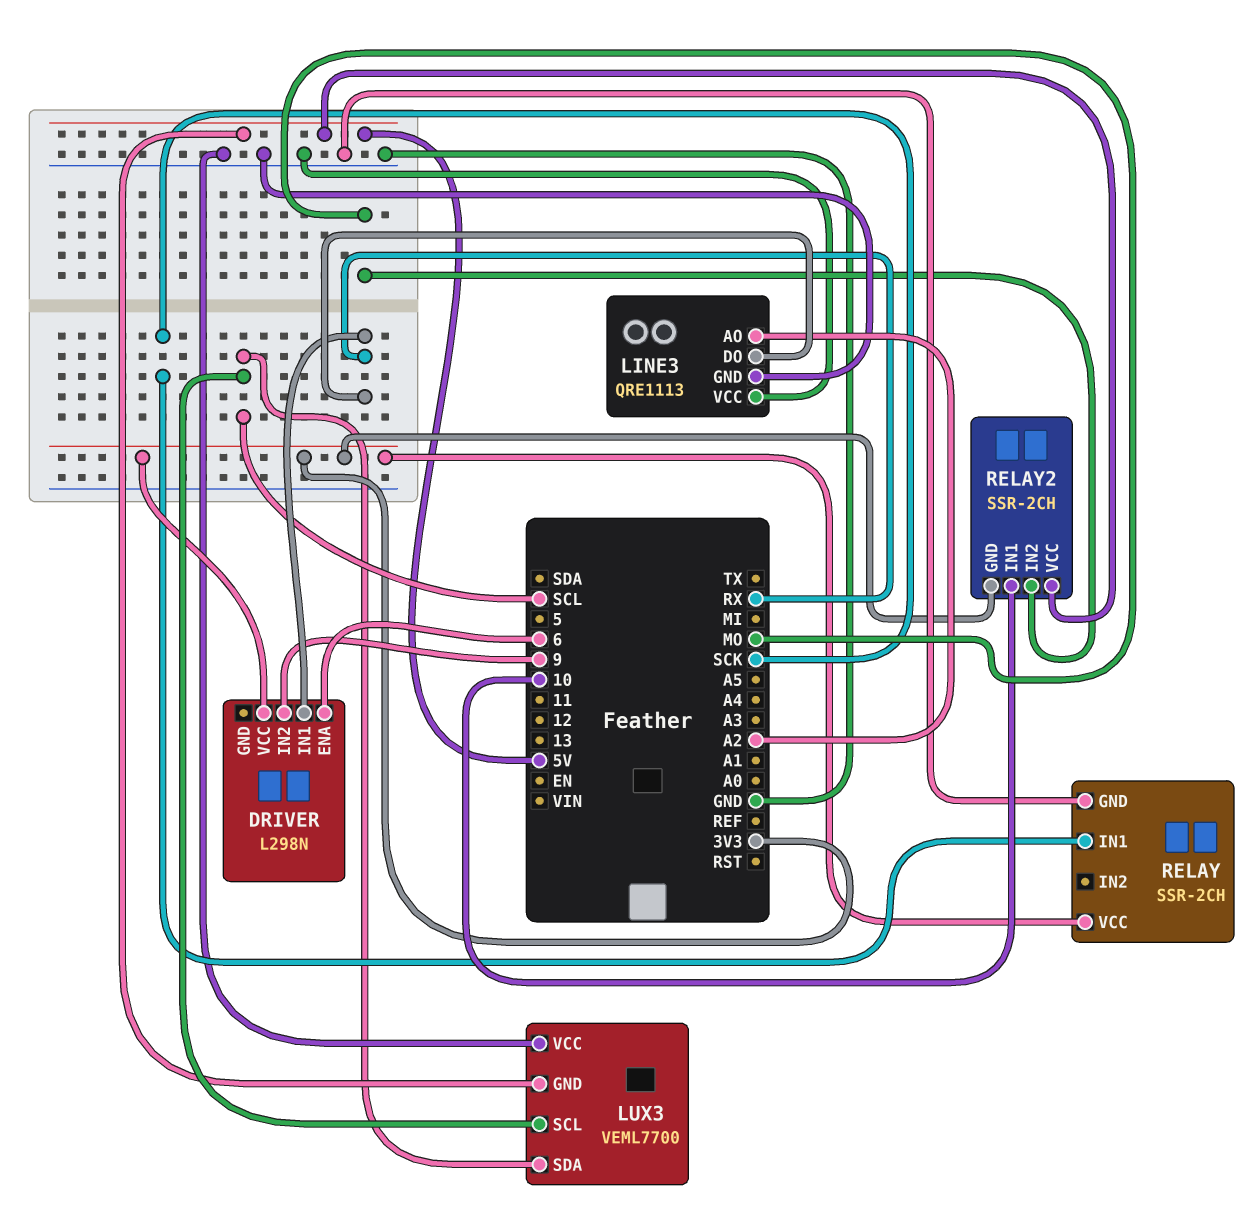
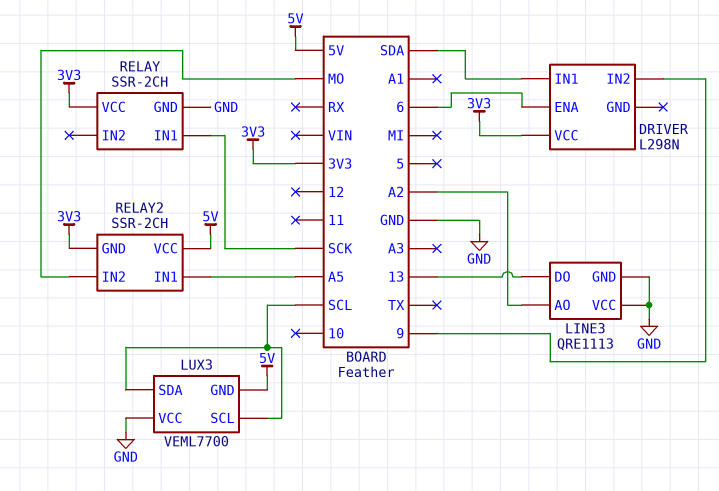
DRIVER pin IN1: RX -> SDA
LINE3 pin DO: RX -> 13
RELAY2 pin IN1: 10 -> A5

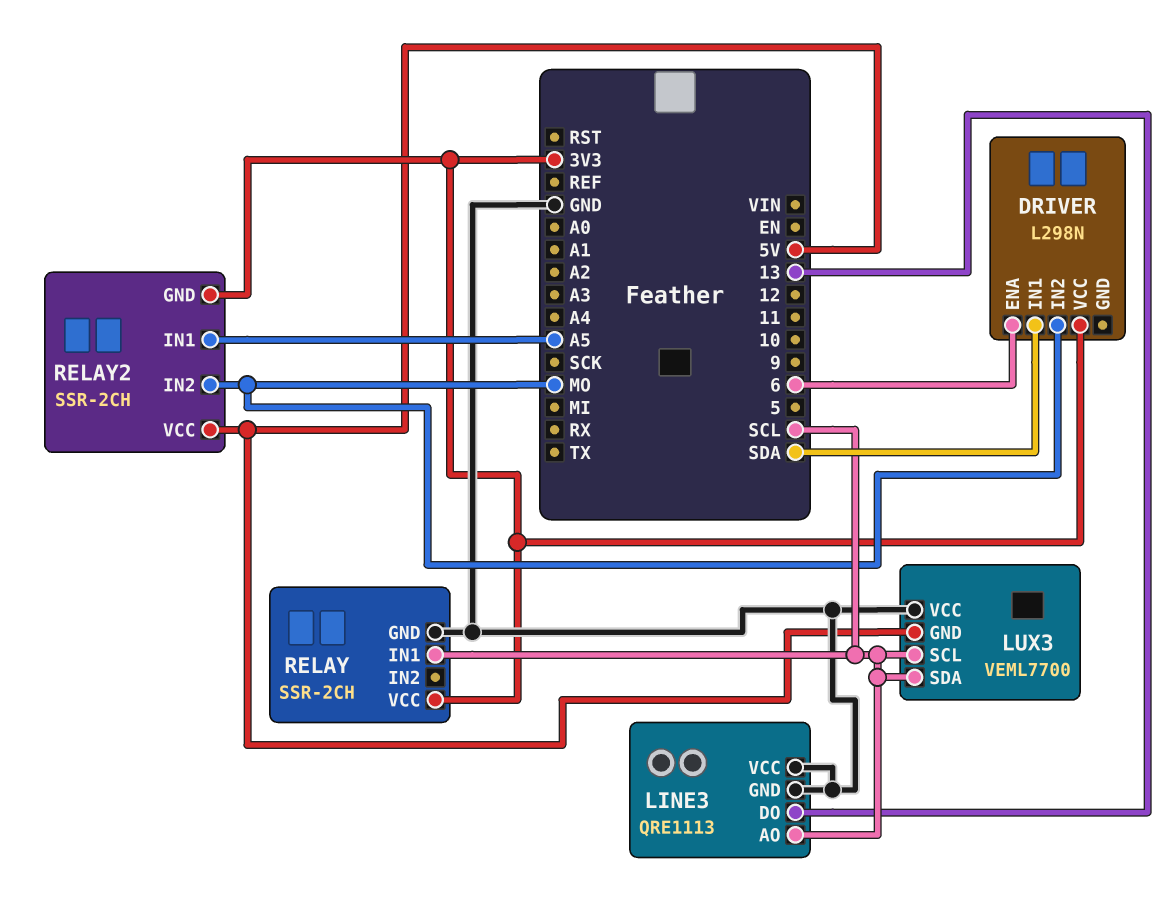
DRIVER pin IN2: 9 -> MO
LINE3 pin AO: A2 -> SCL
RELAY pin IN1: SCK -> SCL

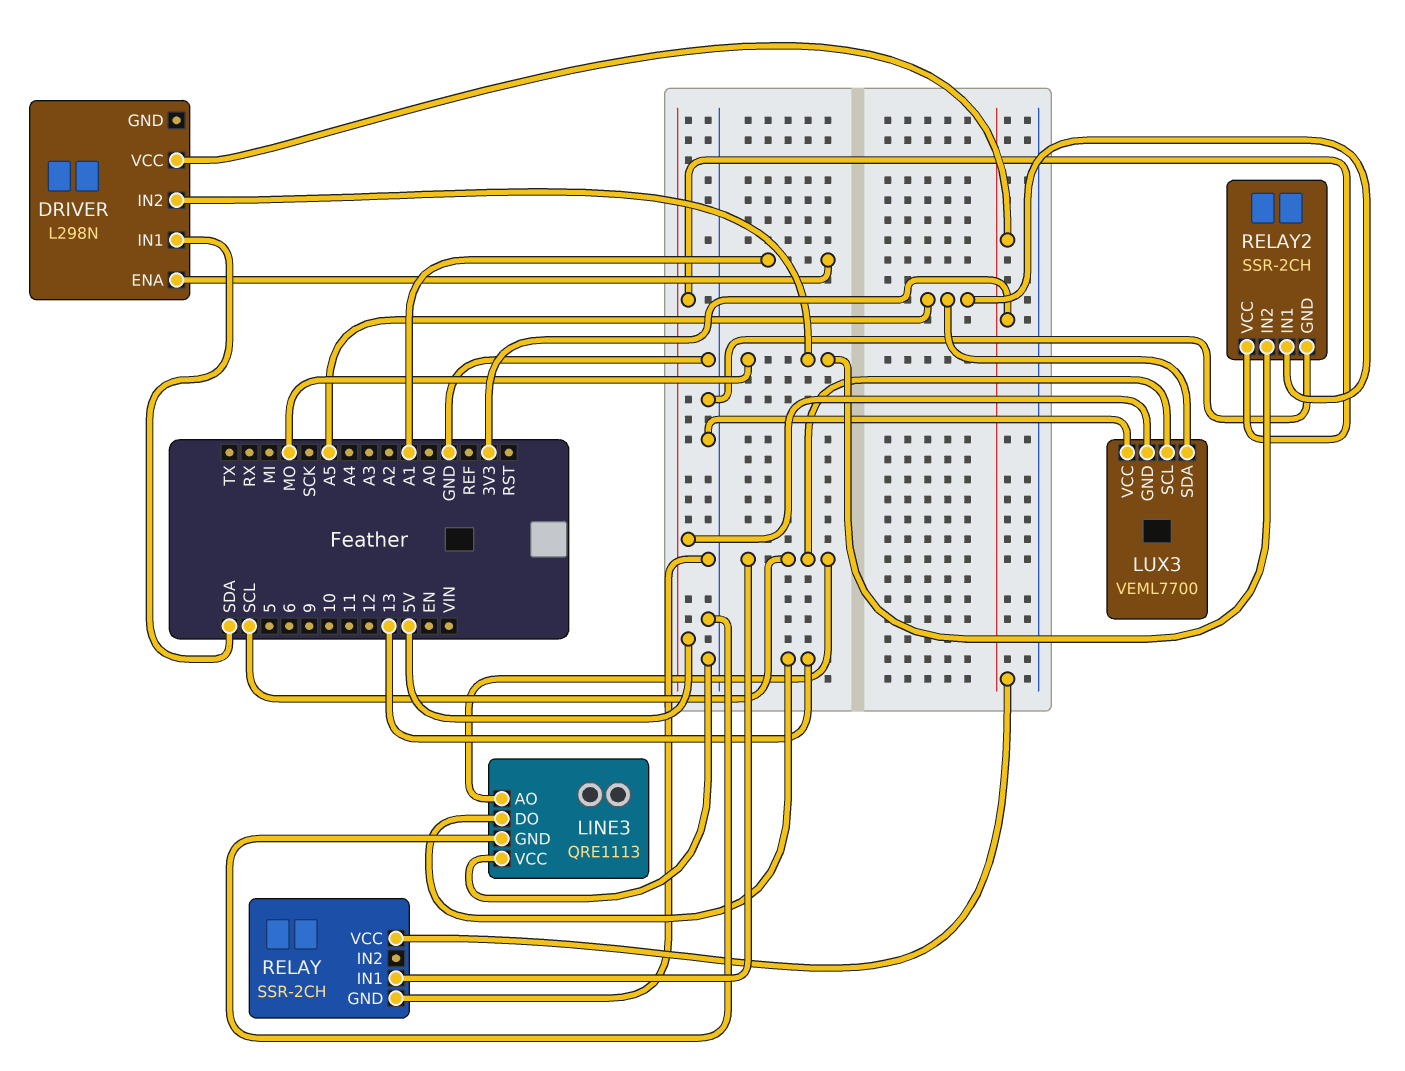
DRIVER pin ENA: 6 -> A1
LUX3 pin SDA: SCL -> A5
RELAY2 pin GND: 3V3 -> GND

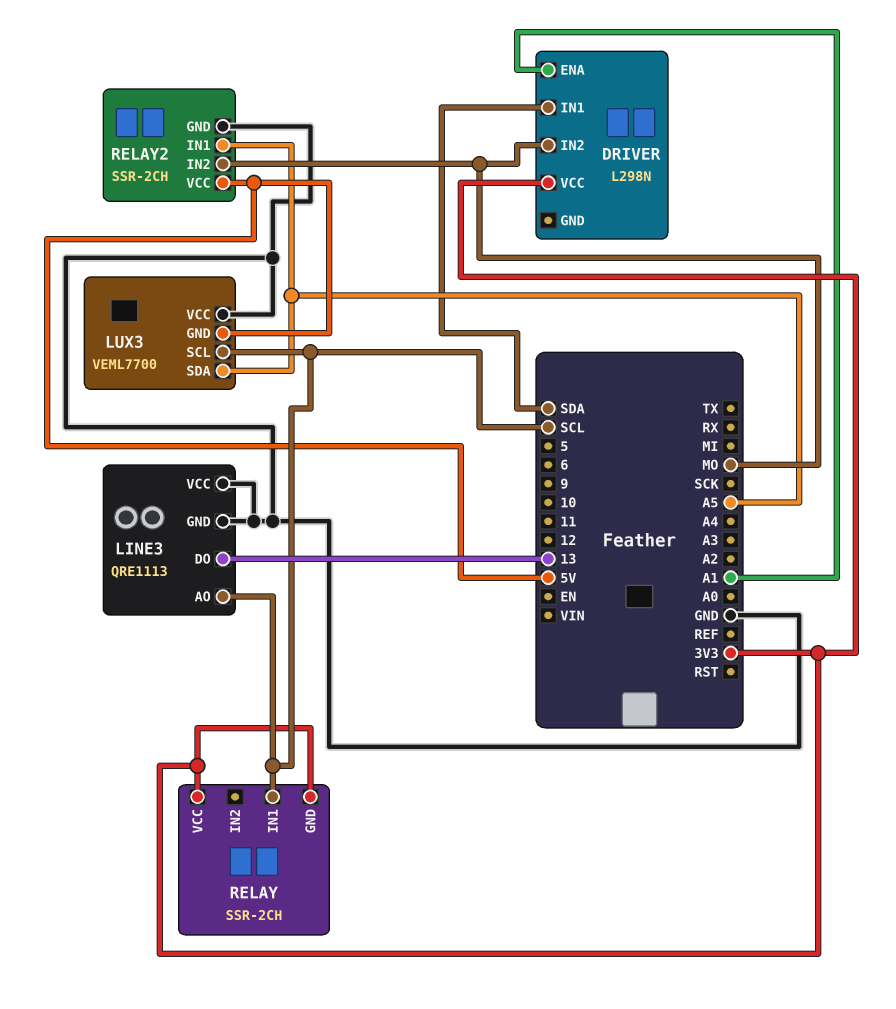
RELAY pin GND: GND -> 3V3

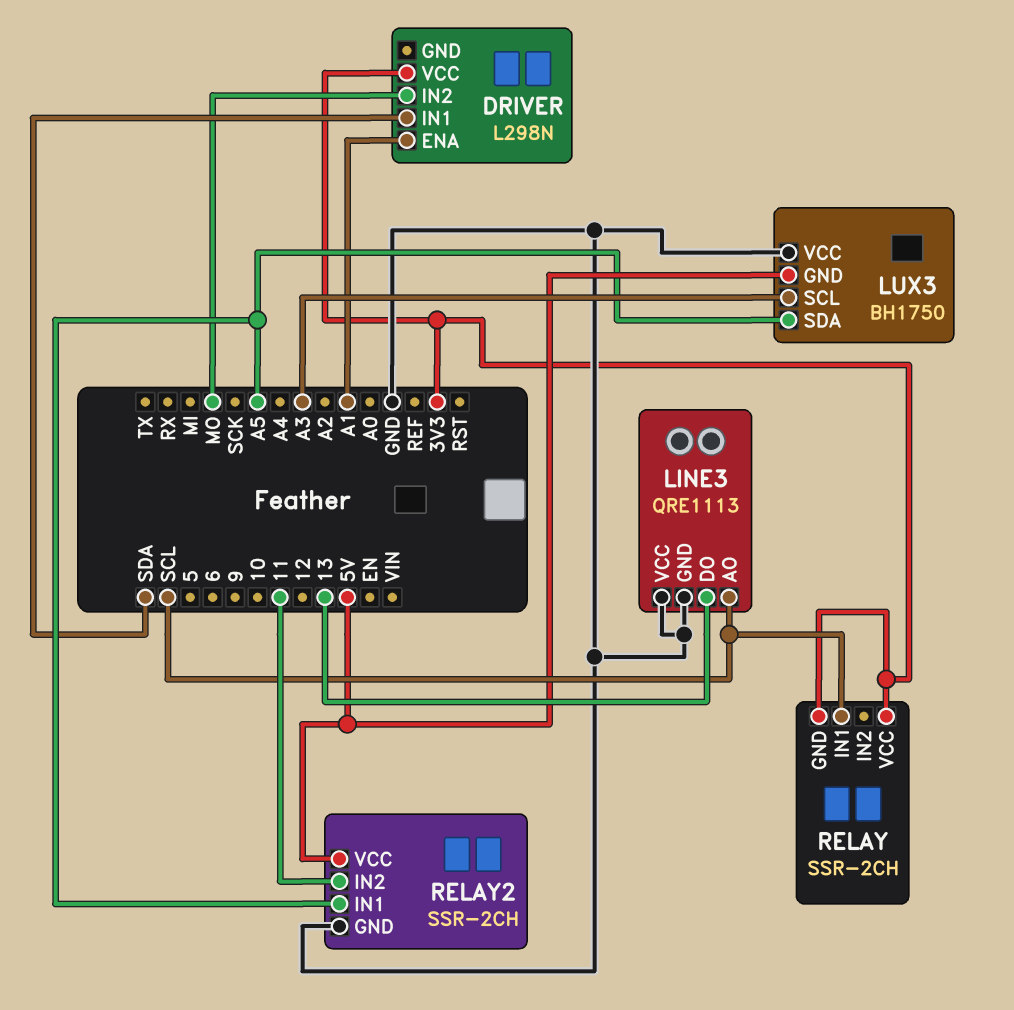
LUX3: VEML7700 -> BH1750
LUX3 pin SCL: SCL -> A3
RELAY2 pin IN2: MO -> 11

